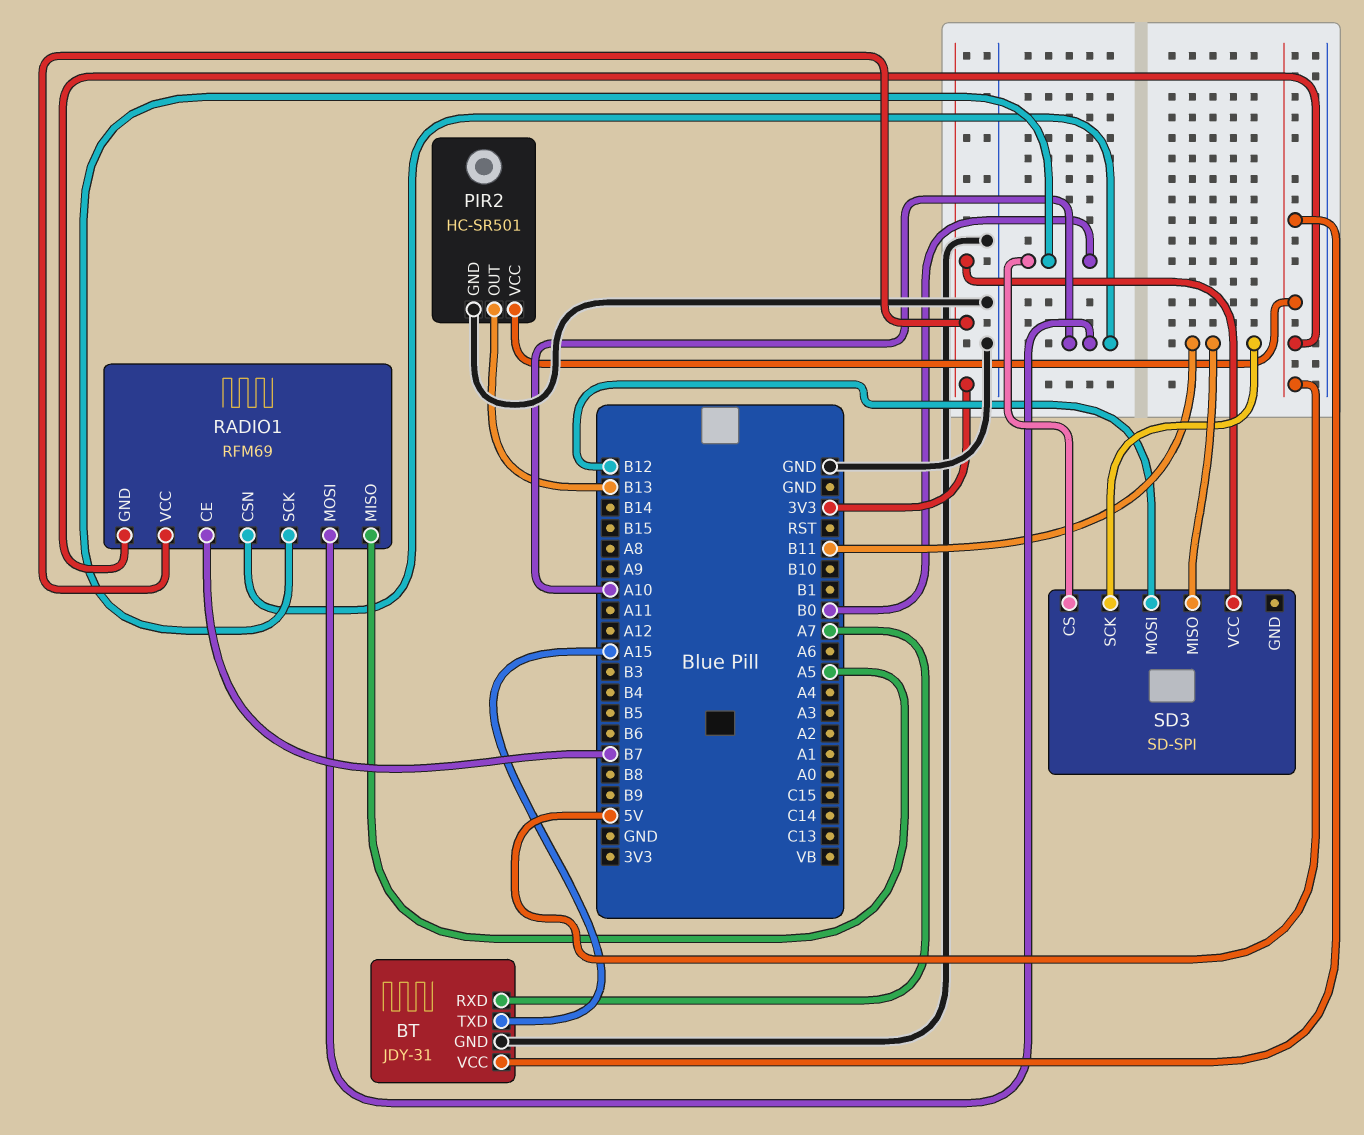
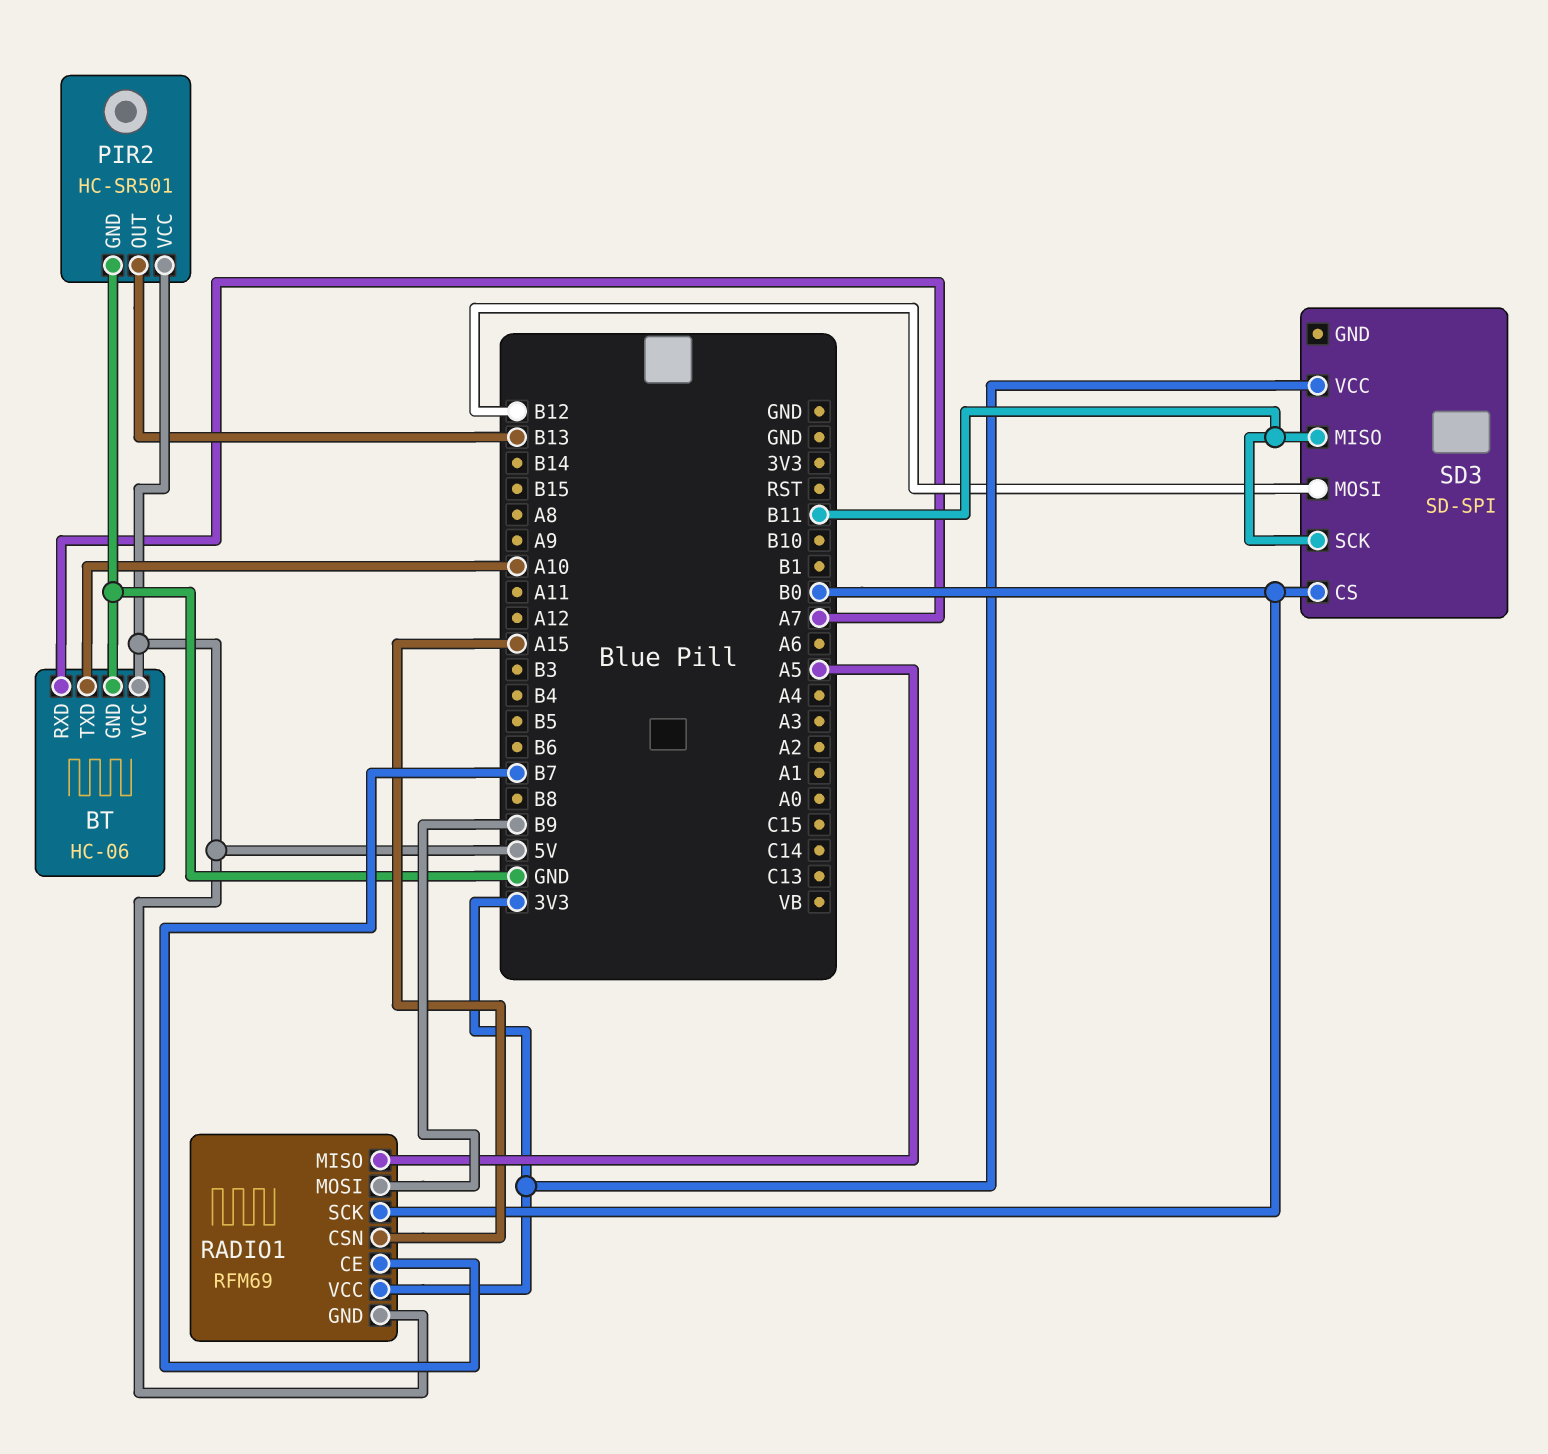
BT: JDY-31 -> HC-06
BT pin TXD: A15 -> A10
RADIO1 pin CSN: A10 -> A15
RADIO1 pin MOSI: A10 -> B9

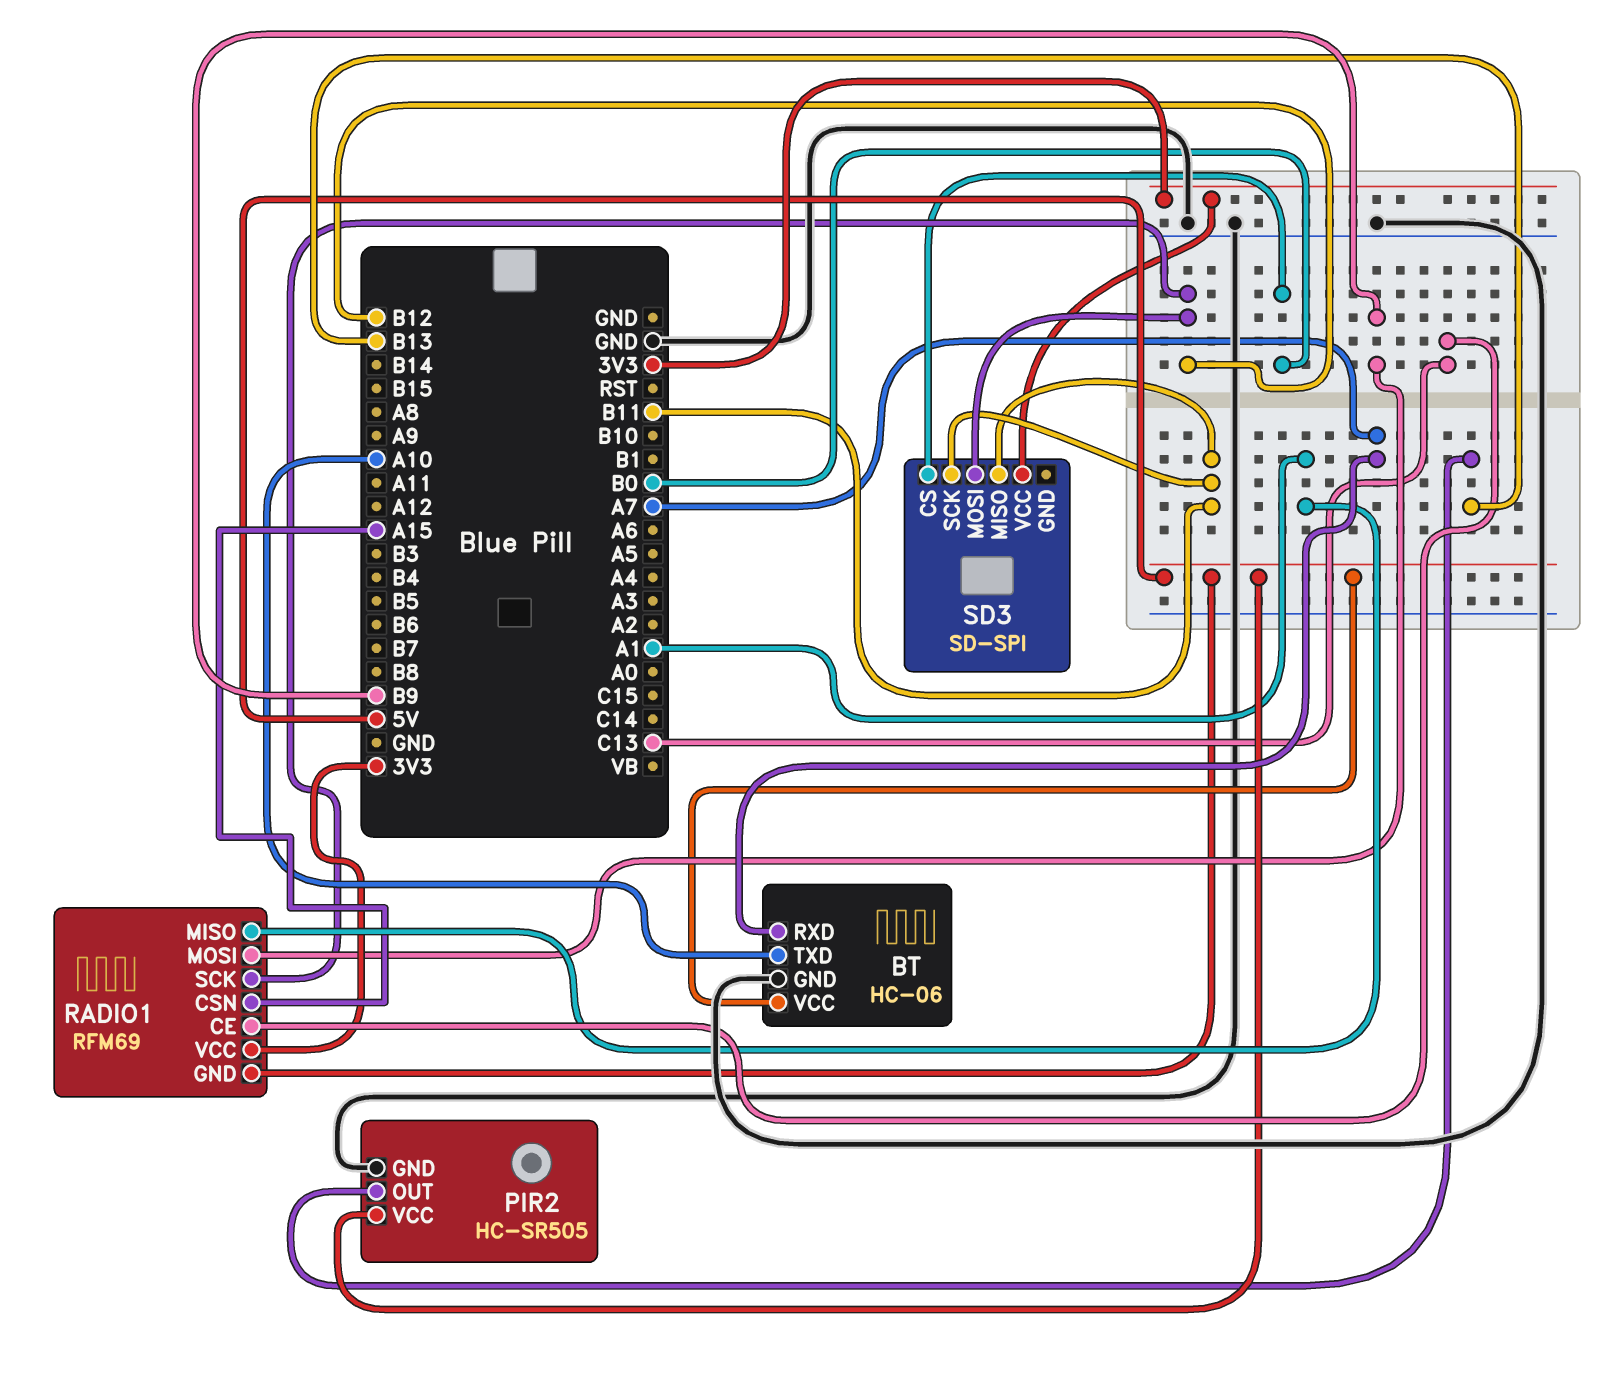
PIR2: HC-SR501 -> HC-SR505
RADIO1 pin CE: B7 -> C13
RADIO1 pin MISO: A5 -> A1
RADIO1 pin SCK: B0 -> B12

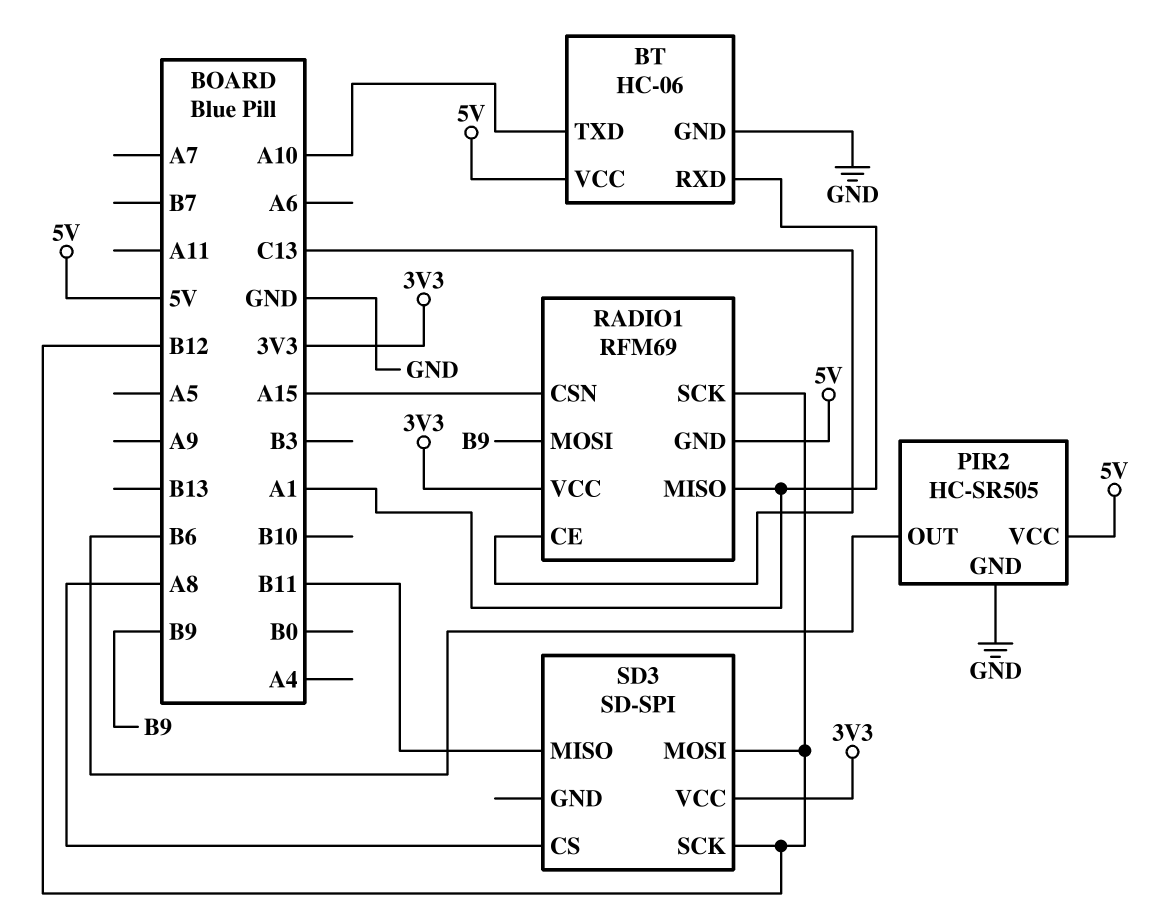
BT pin RXD: A7 -> A1
PIR2 pin OUT: B13 -> B6
SD3 pin CS: B0 -> A8
SD3 pin SCK: B11 -> B12

